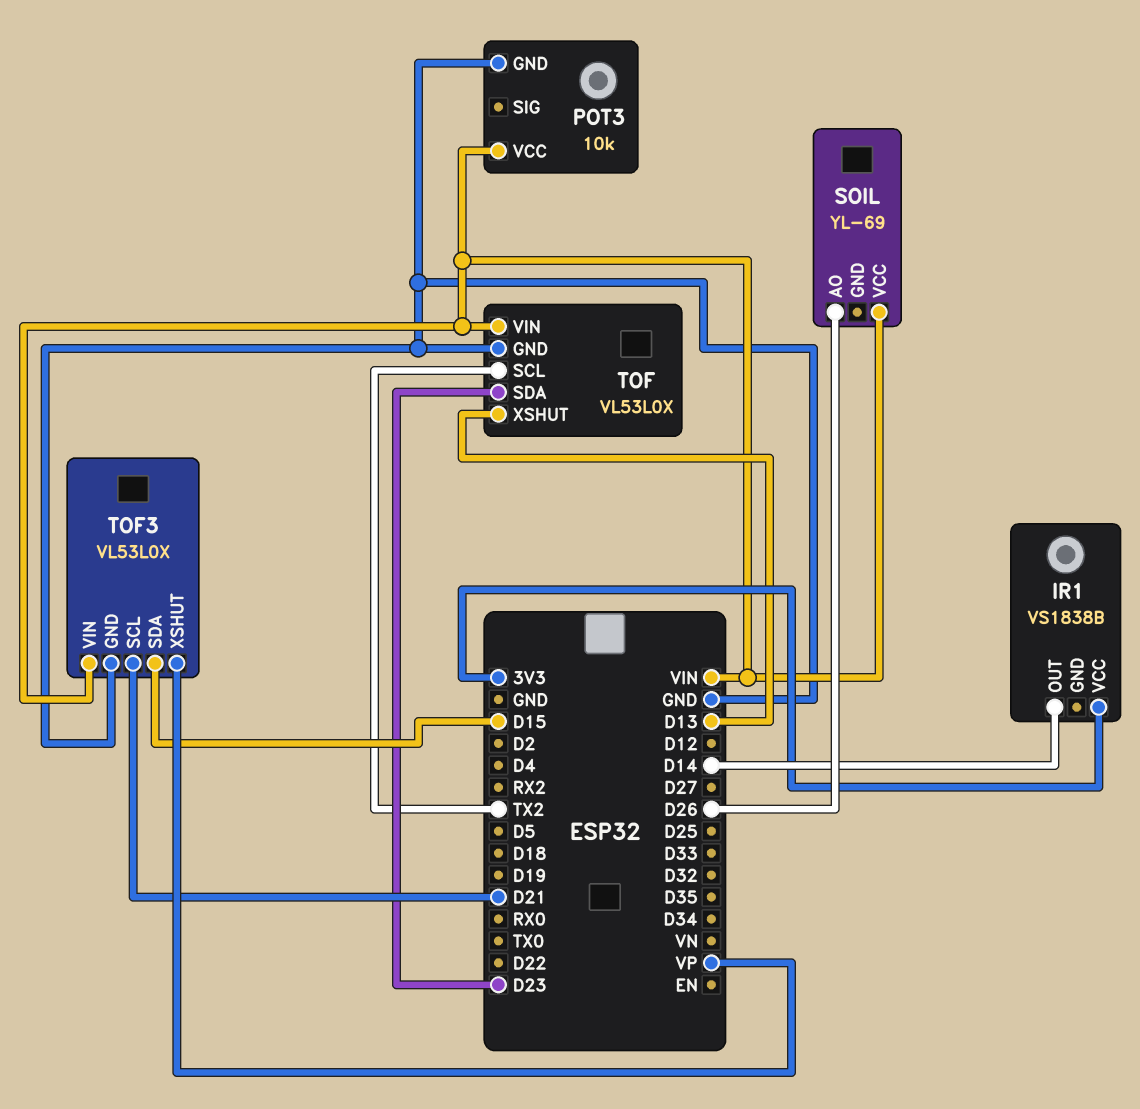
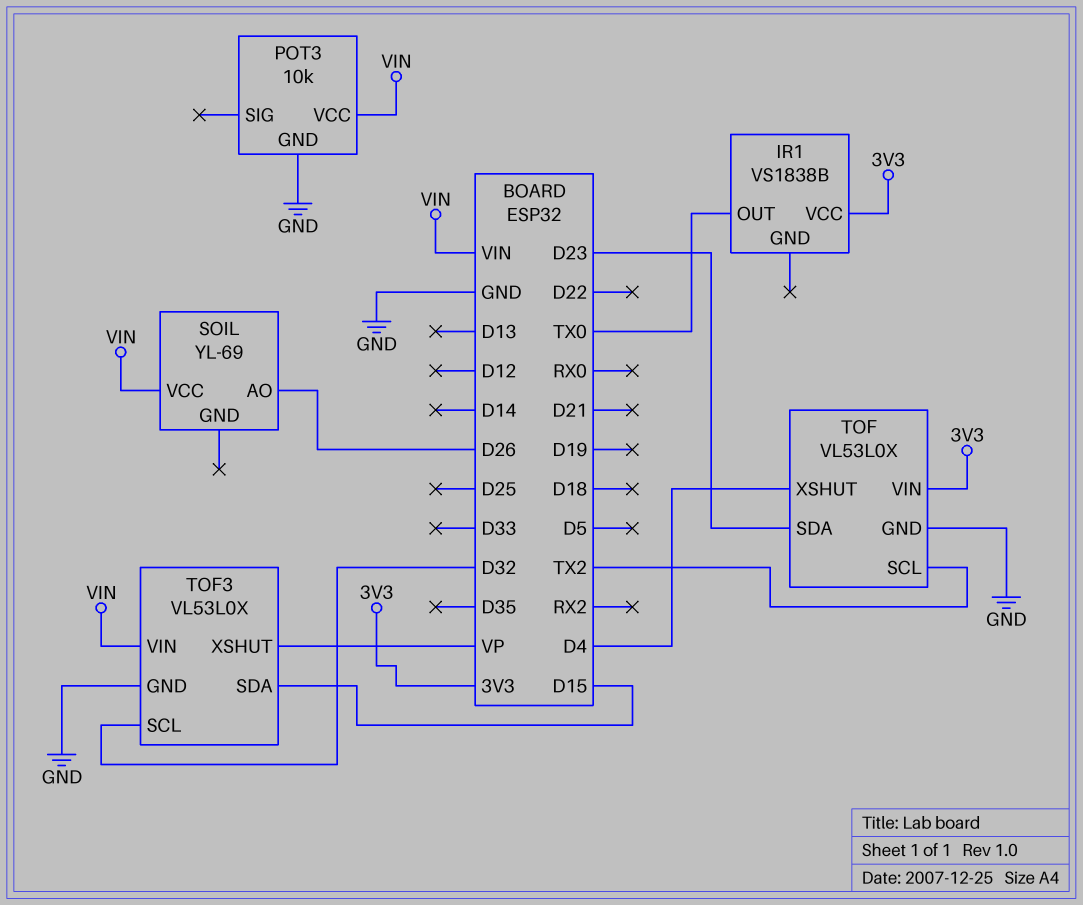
IR1 pin OUT: D14 -> TX0
TOF pin VIN: VIN -> 3V3
TOF pin XSHUT: D13 -> D4
TOF3 pin SCL: D21 -> D32

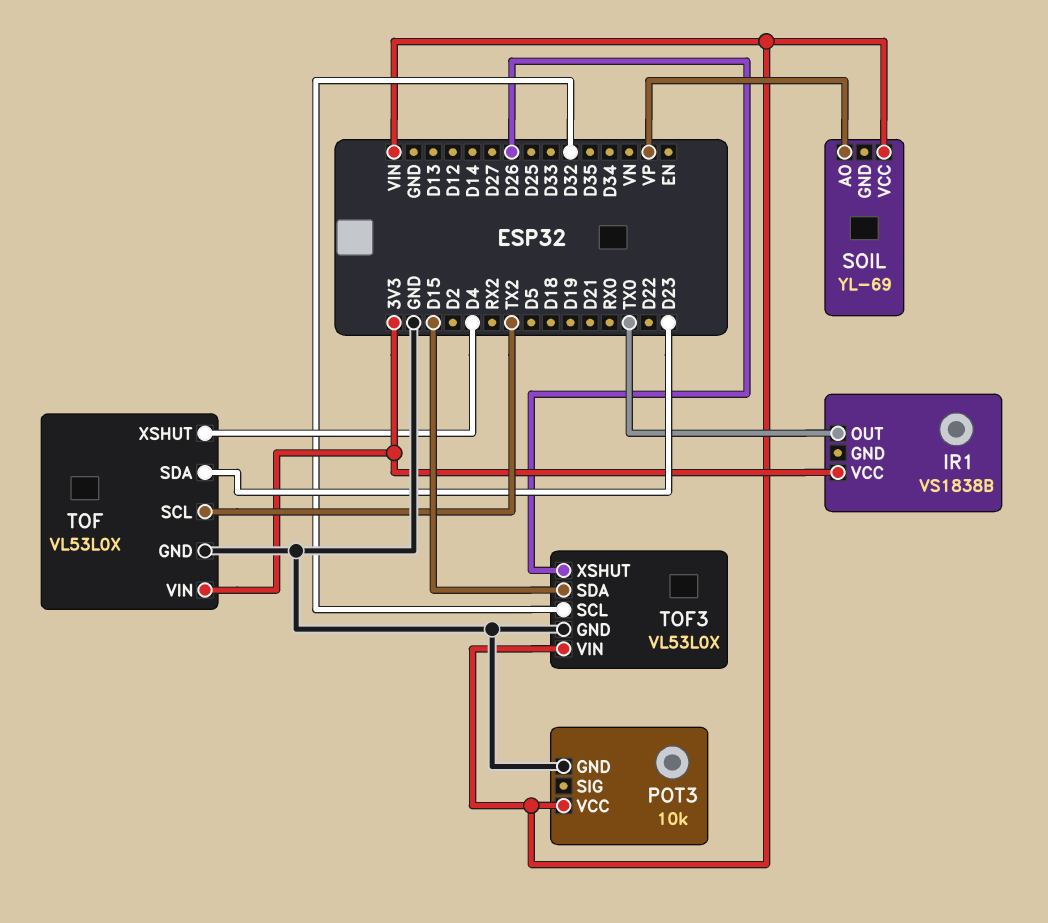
SOIL pin AO: D26 -> VP
TOF3 pin XSHUT: VP -> D26

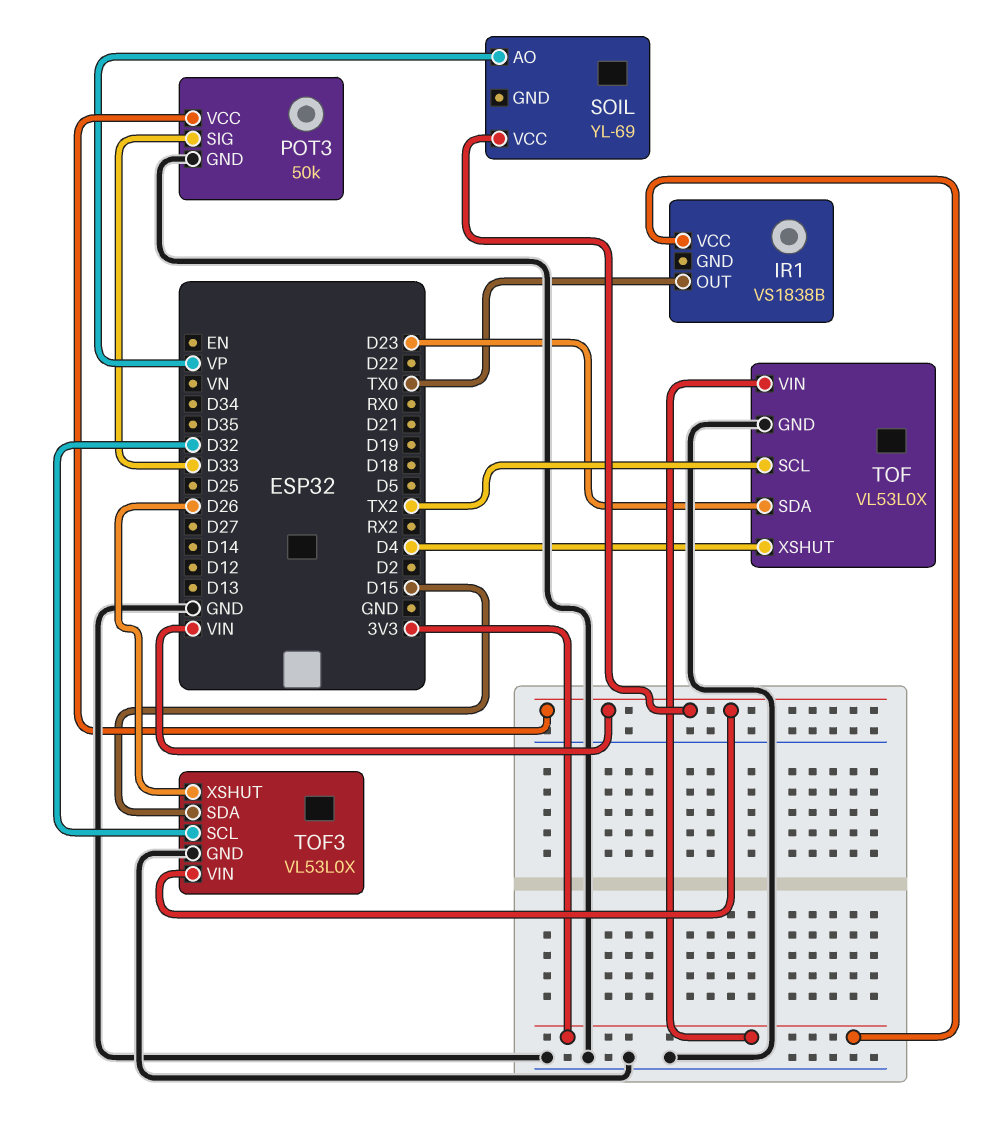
POT3: 10k -> 50k
POT3 pin SIG: none -> D33

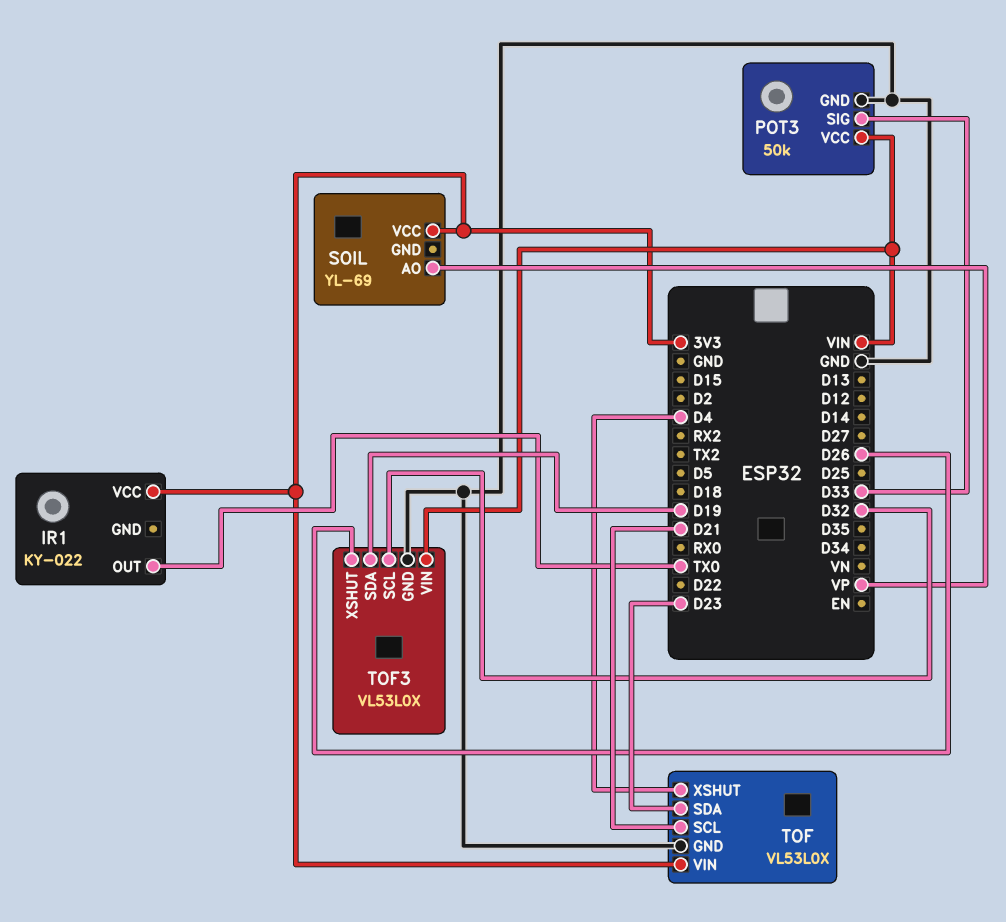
IR1: VS1838B -> KY-022
SOIL pin VCC: VIN -> 3V3
TOF pin SCL: TX2 -> D21
TOF3 pin SDA: D15 -> D19

